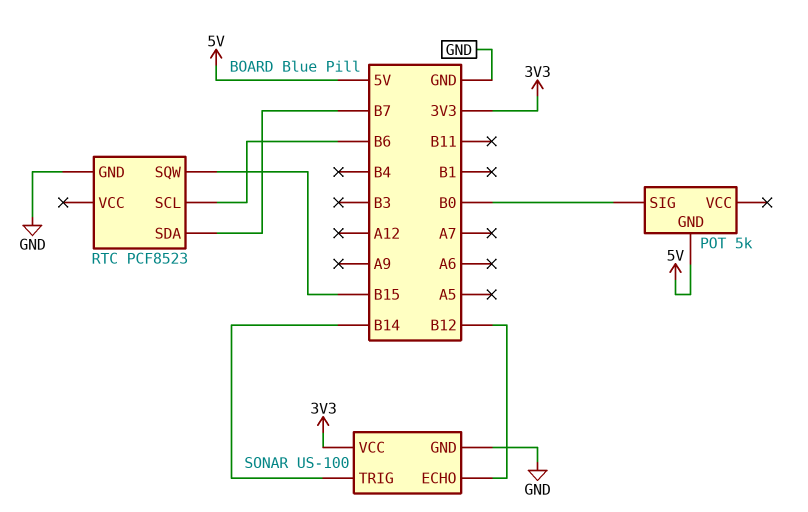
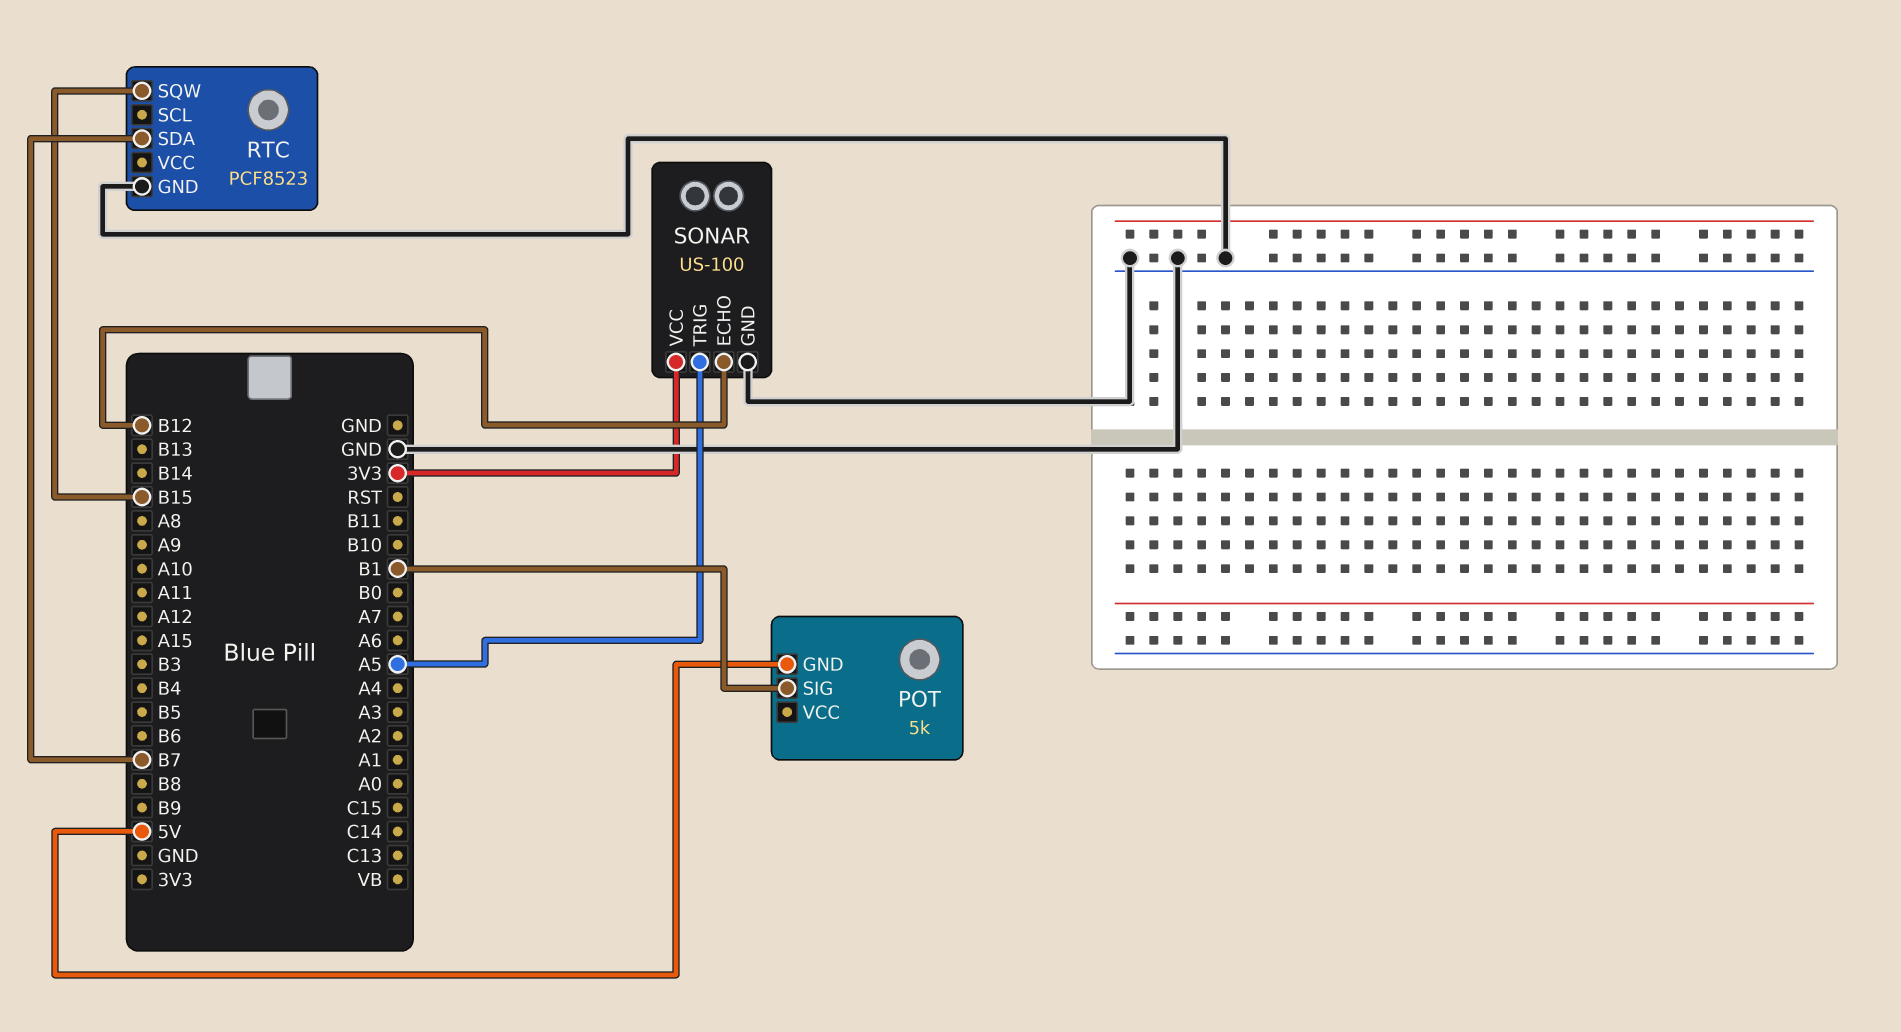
POT pin SIG: B0 -> B1
RTC pin SCL: B6 -> none
SONAR pin TRIG: B14 -> A5

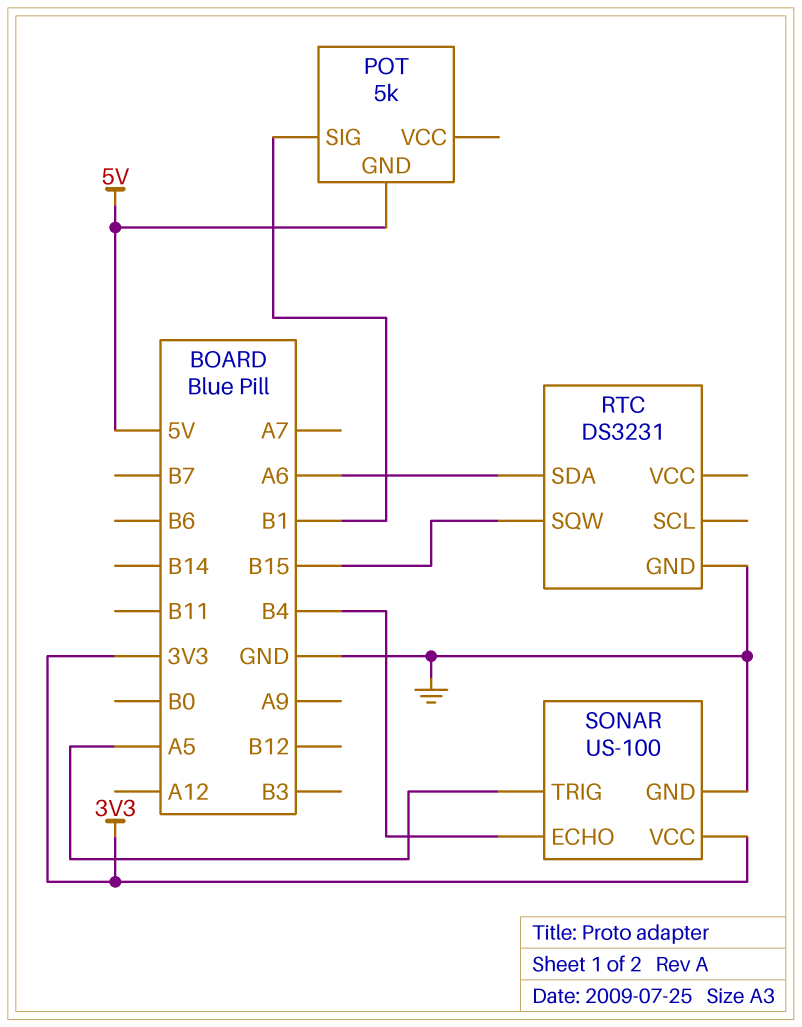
RTC: PCF8523 -> DS3231
RTC pin SDA: B7 -> A6
SONAR pin ECHO: B12 -> B4

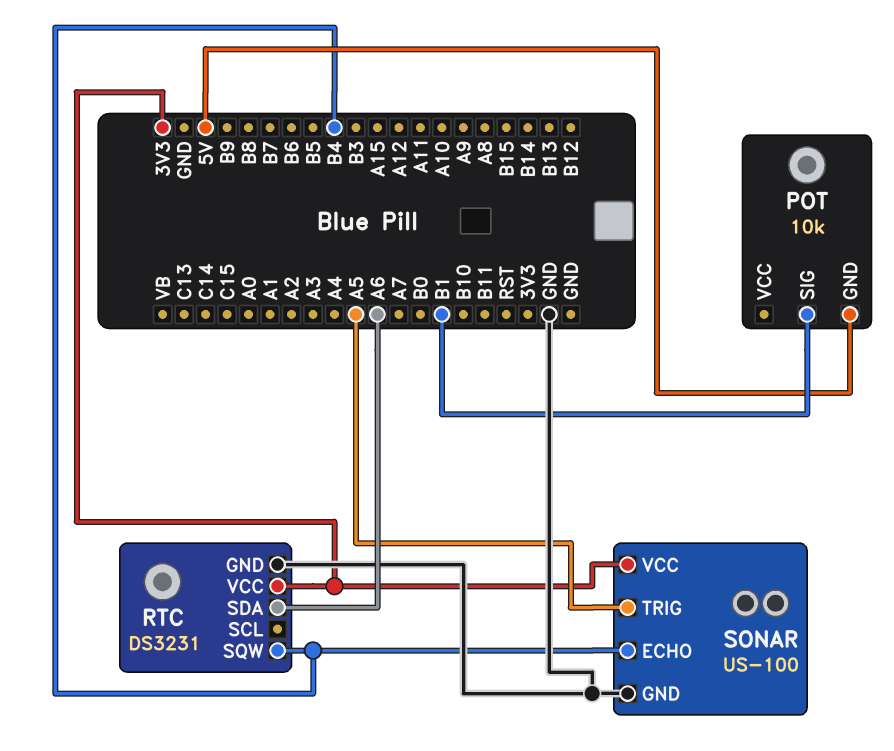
POT: 5k -> 10k
RTC pin SQW: B15 -> B4
RTC pin VCC: none -> 3V3

